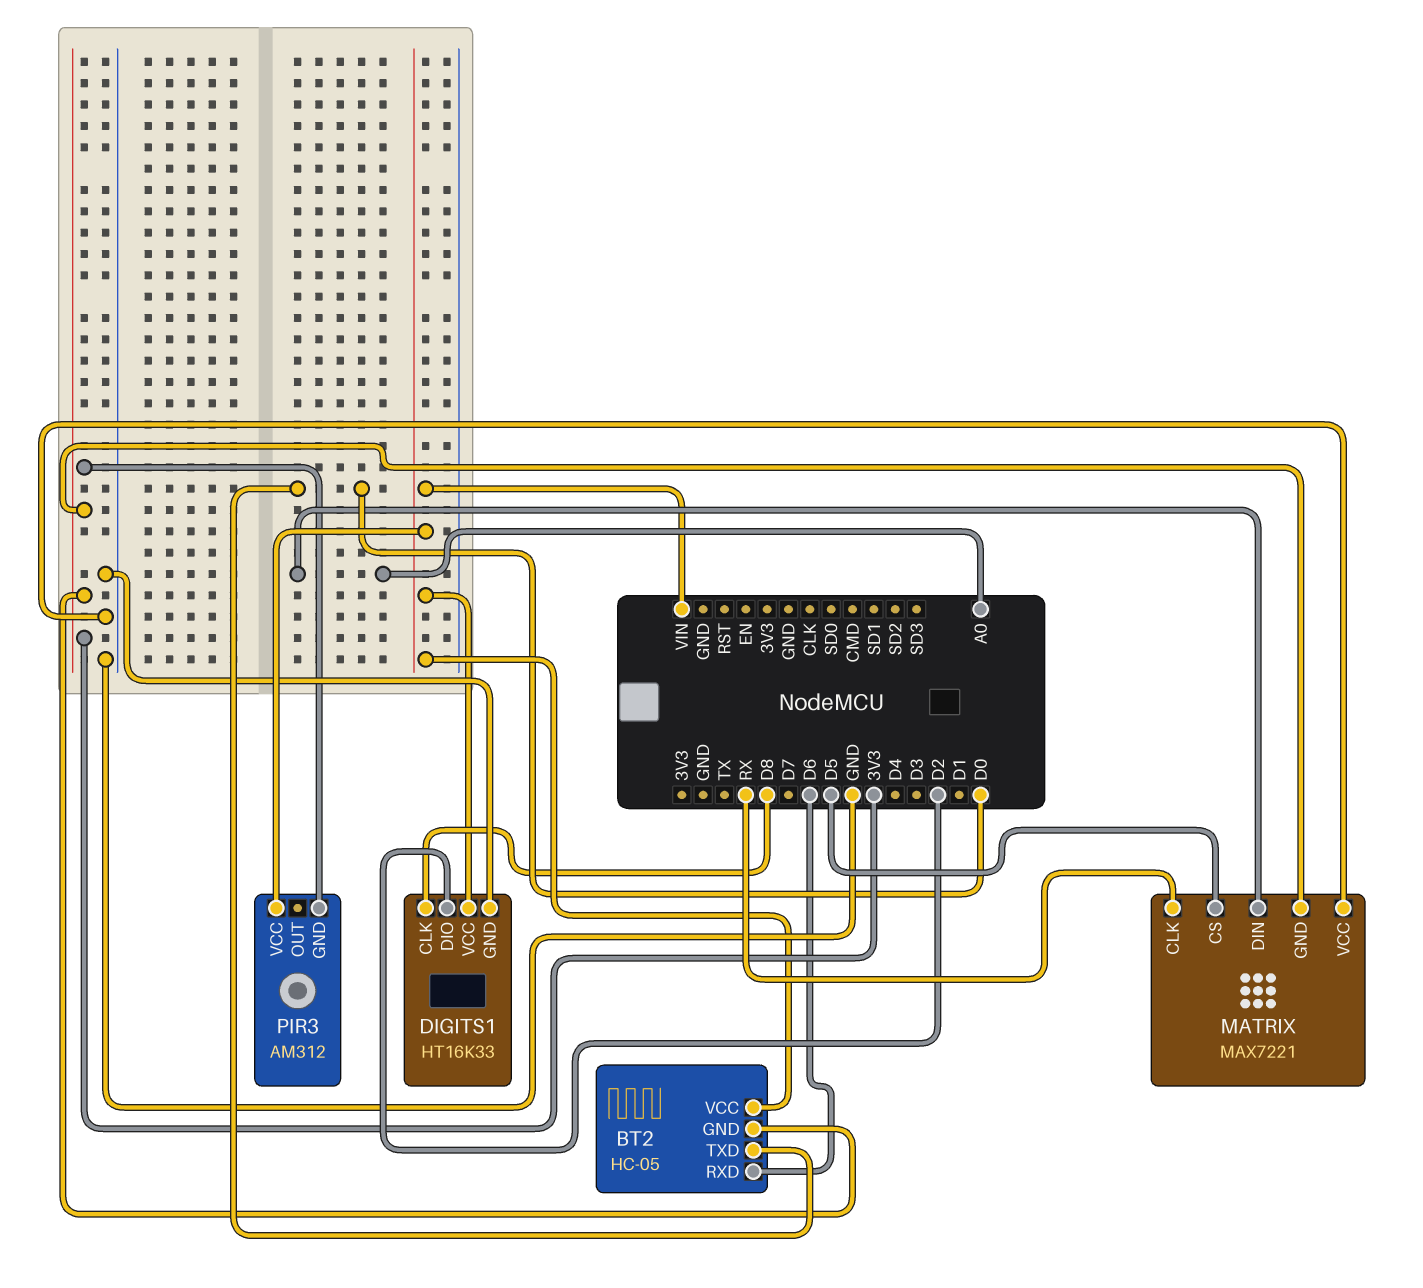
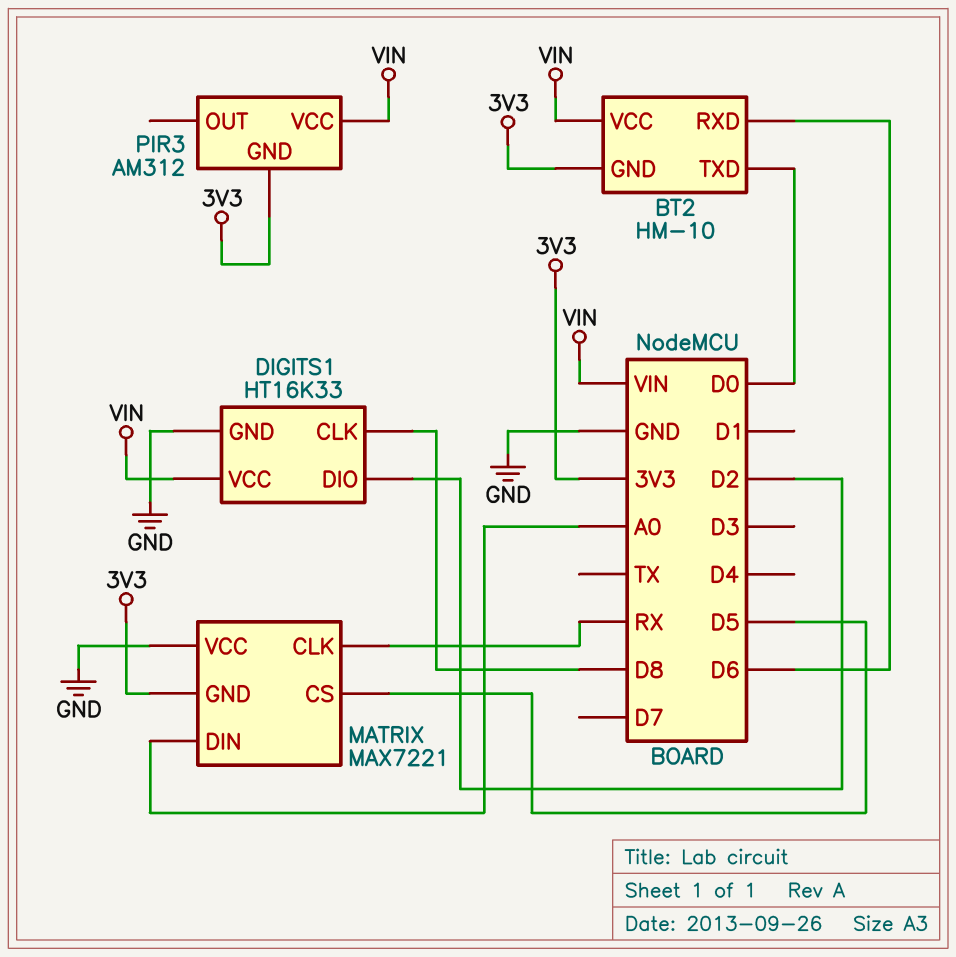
BT2: HC-05 -> HM-10

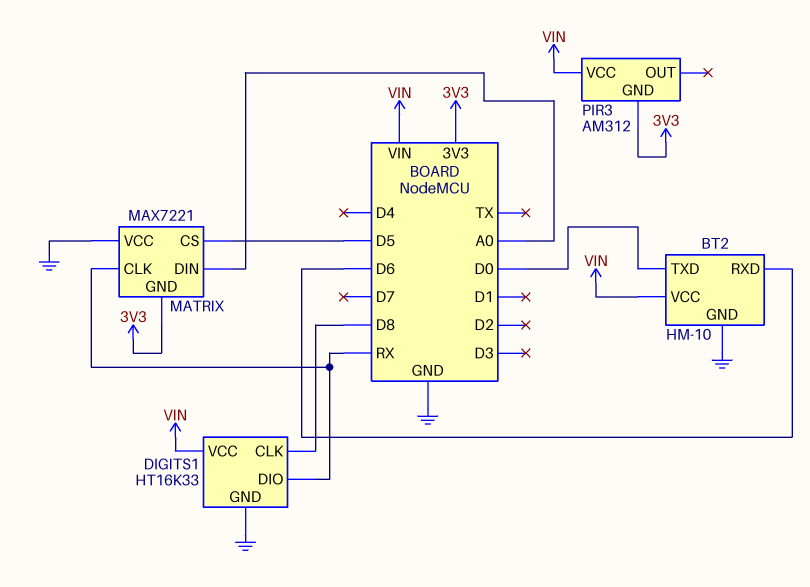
BT2 pin GND: 3V3 -> GND
DIGITS1 pin DIO: D2 -> RX

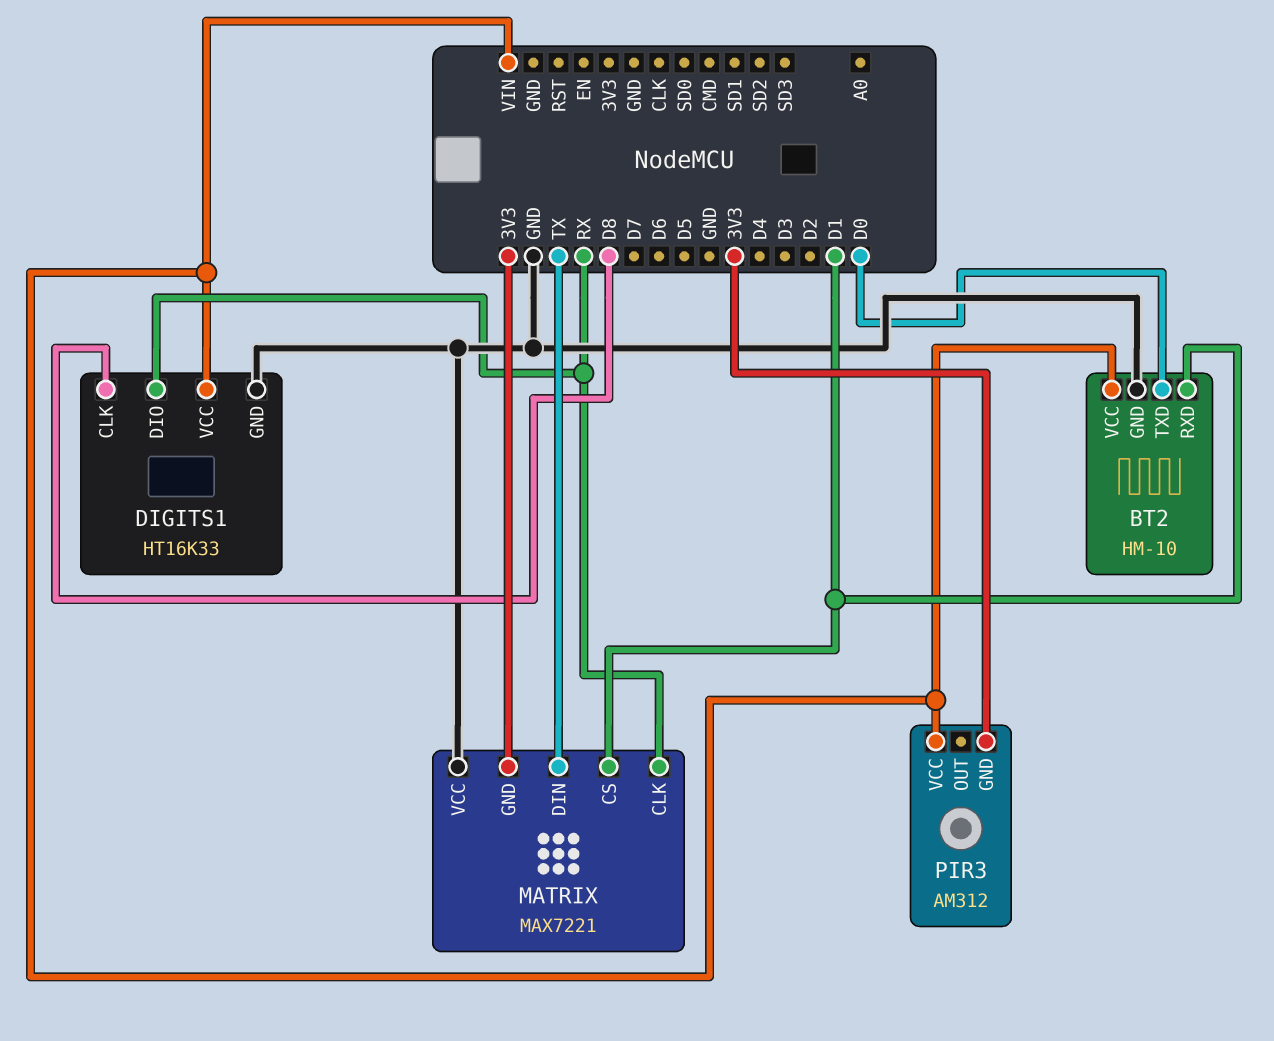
BT2 pin RXD: D6 -> D1
MATRIX pin CS: D5 -> D1
MATRIX pin DIN: A0 -> TX

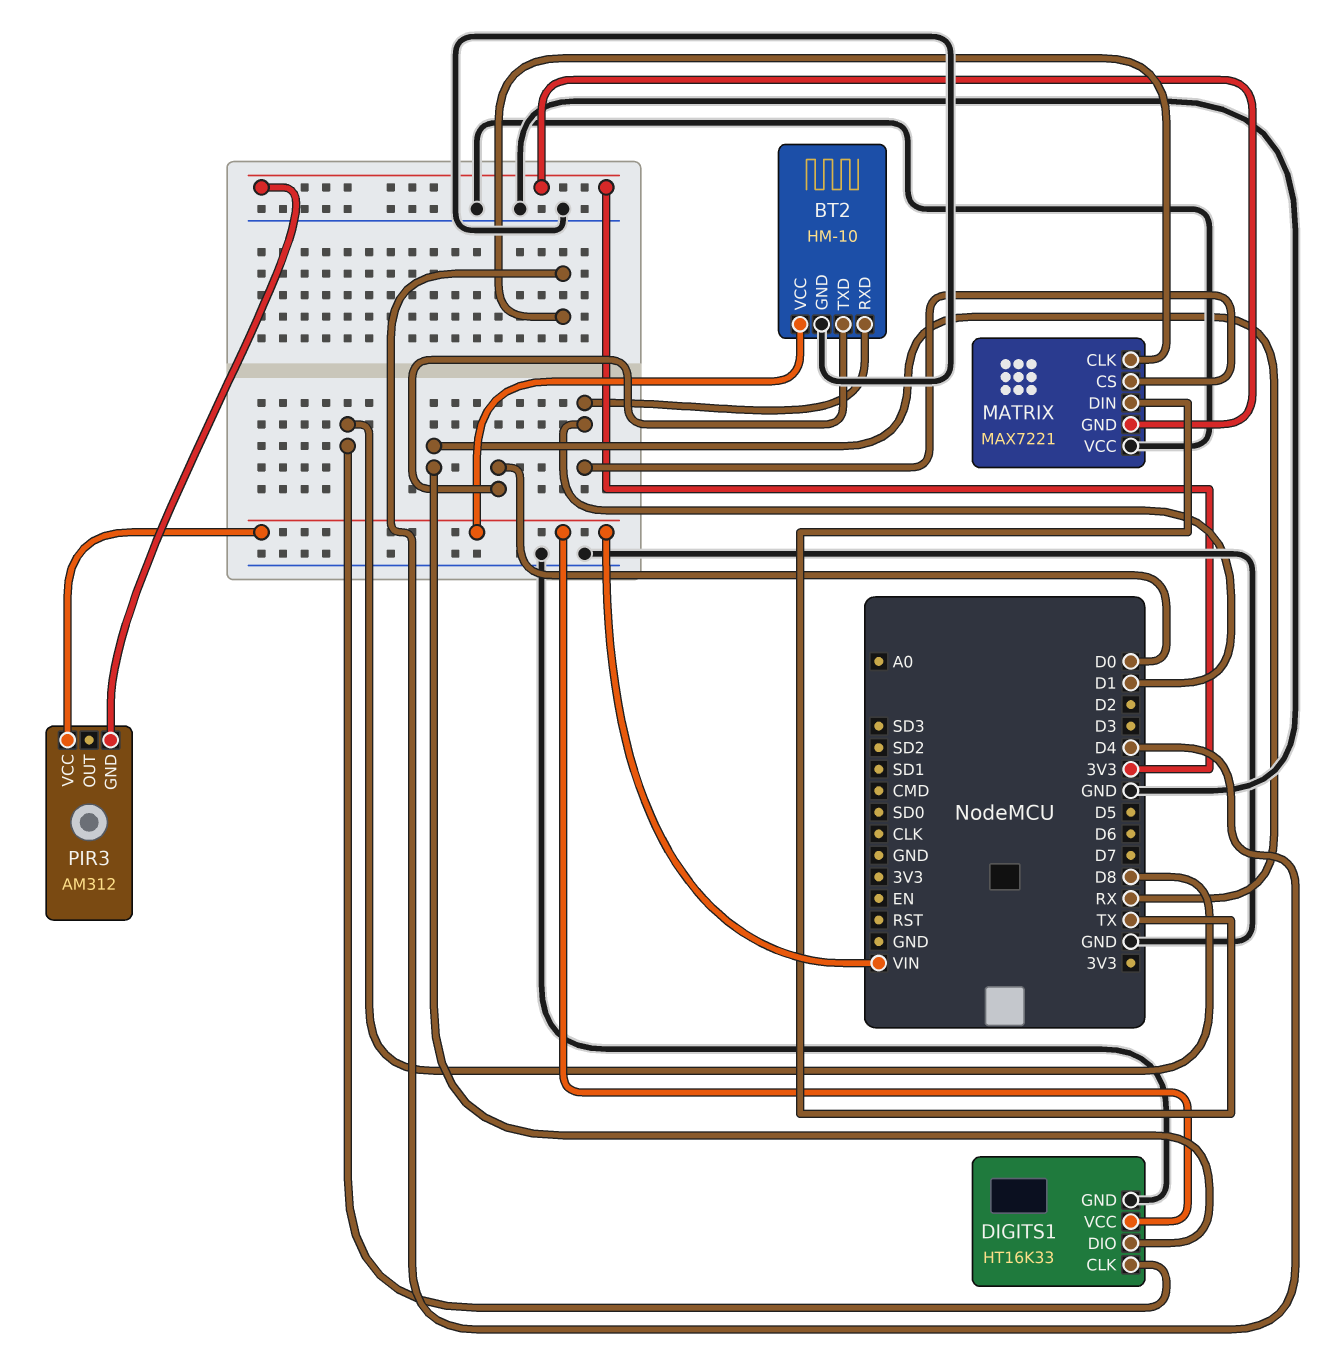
MATRIX pin CLK: RX -> D4

